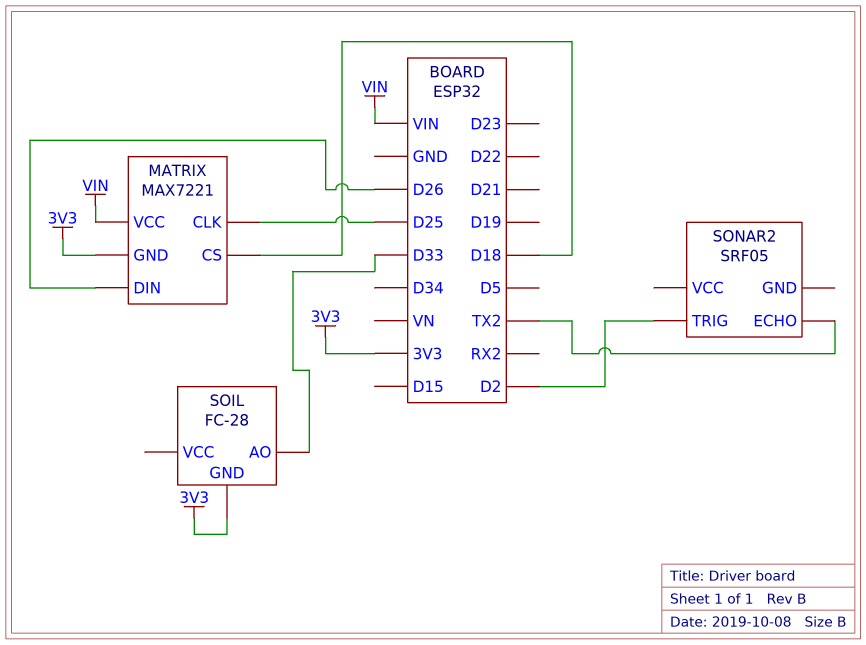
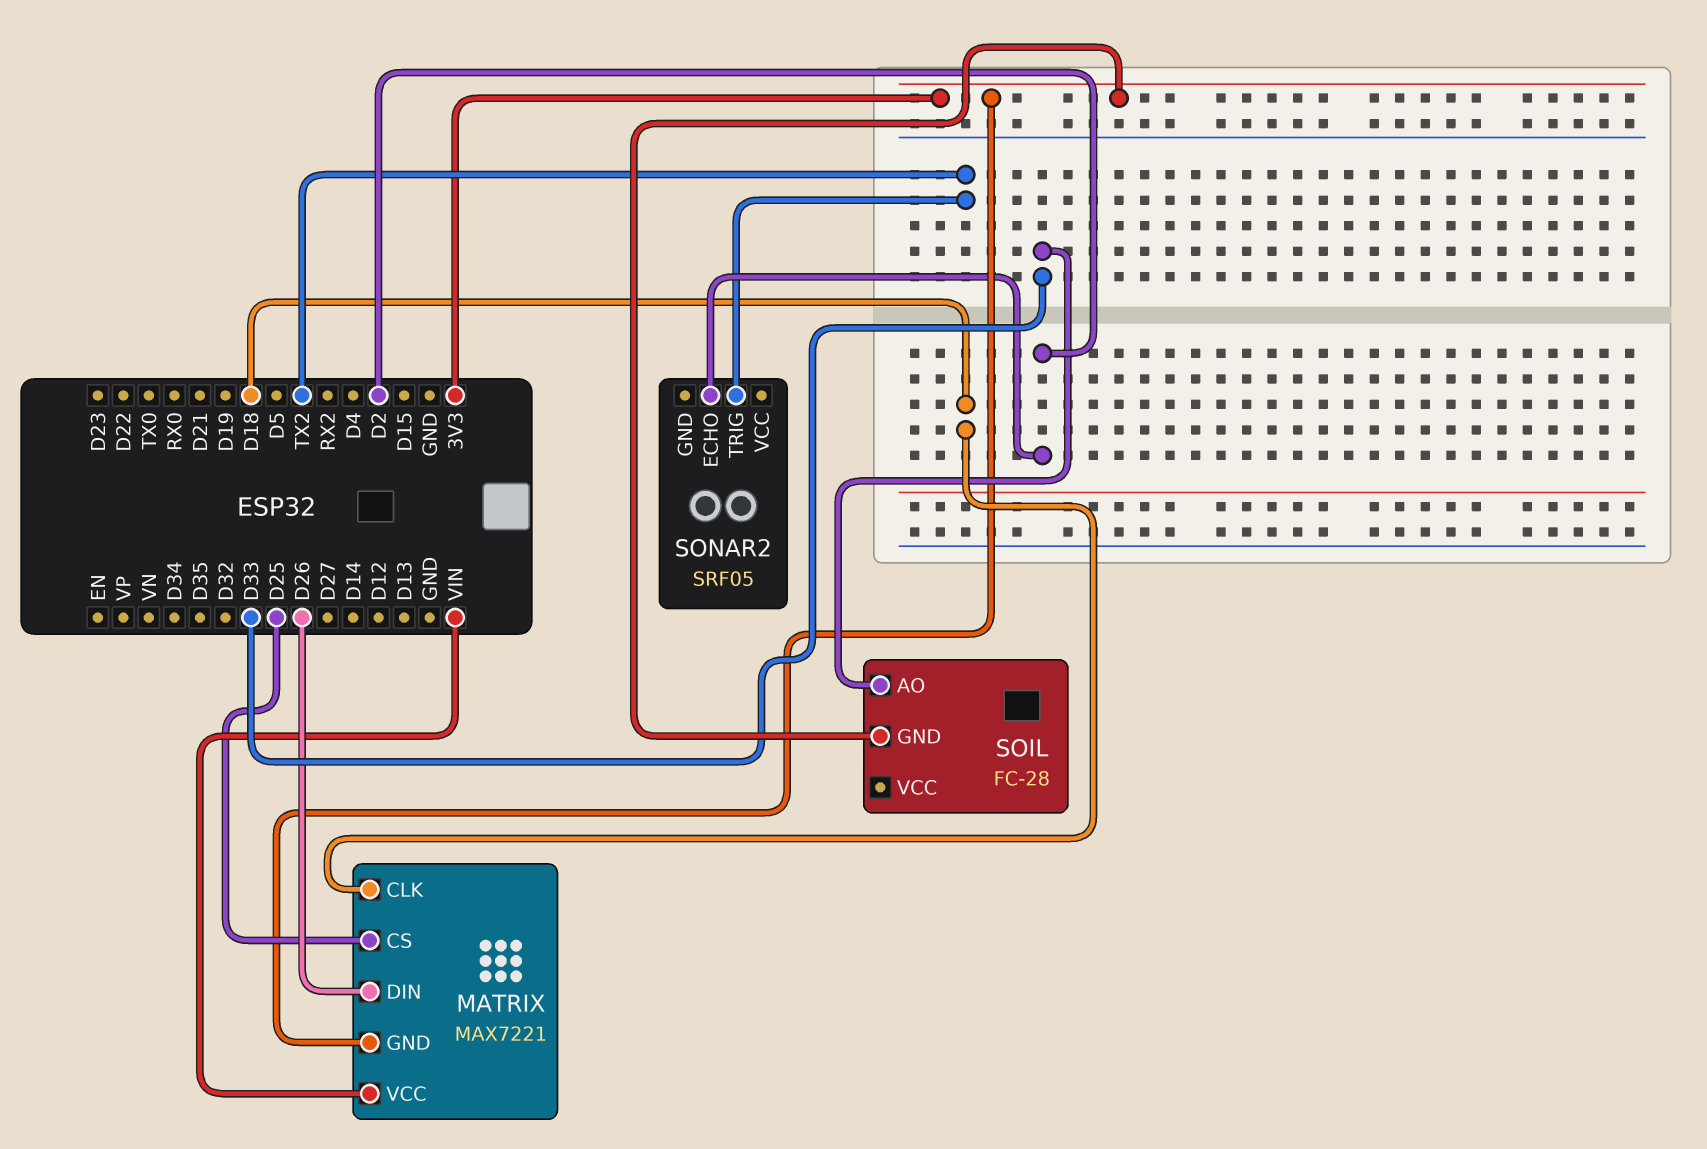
MATRIX pin CLK: D25 -> D18
MATRIX pin CS: D18 -> D25
SONAR2 pin ECHO: TX2 -> D2
SONAR2 pin TRIG: D2 -> TX2

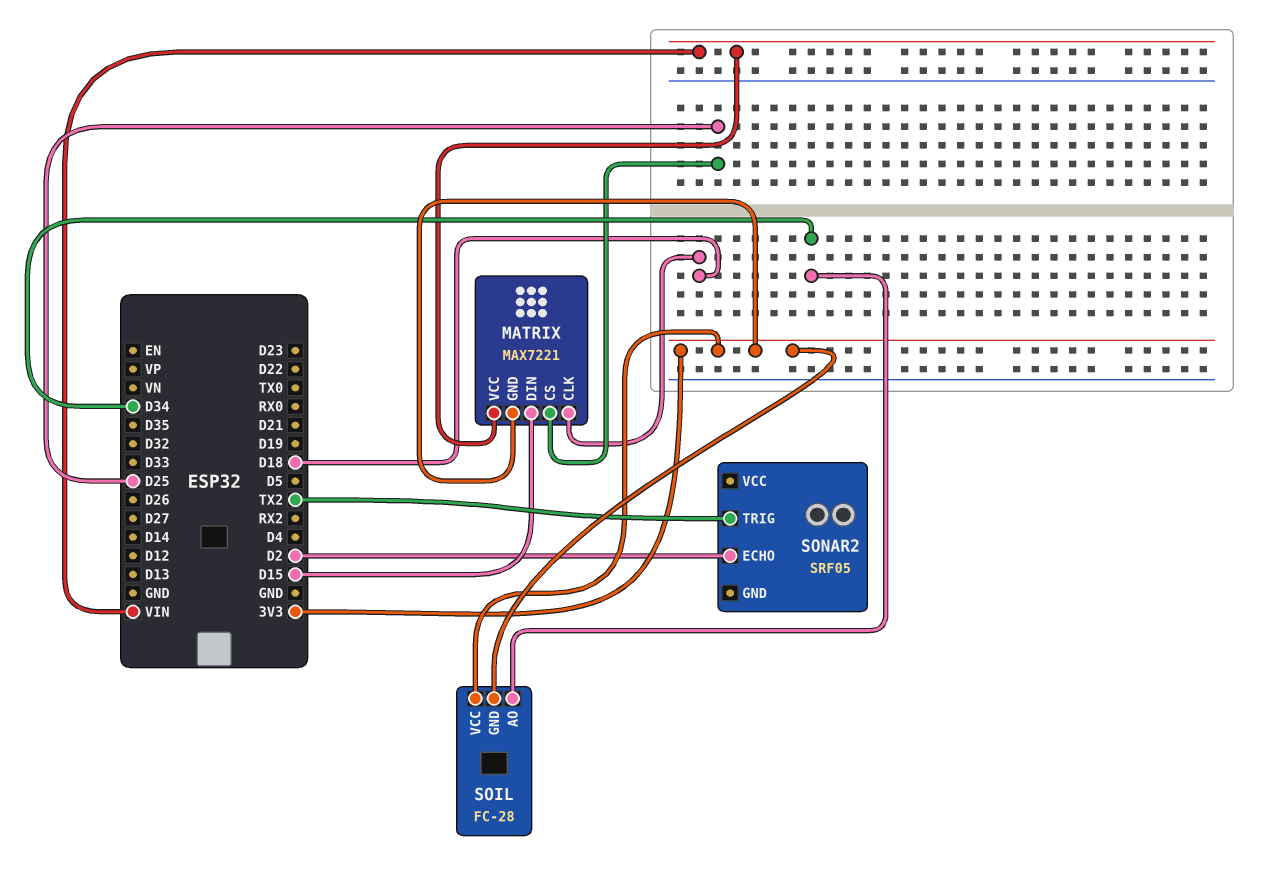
MATRIX pin DIN: D26 -> D15
SOIL pin AO: D33 -> D34
SOIL pin VCC: none -> 3V3

